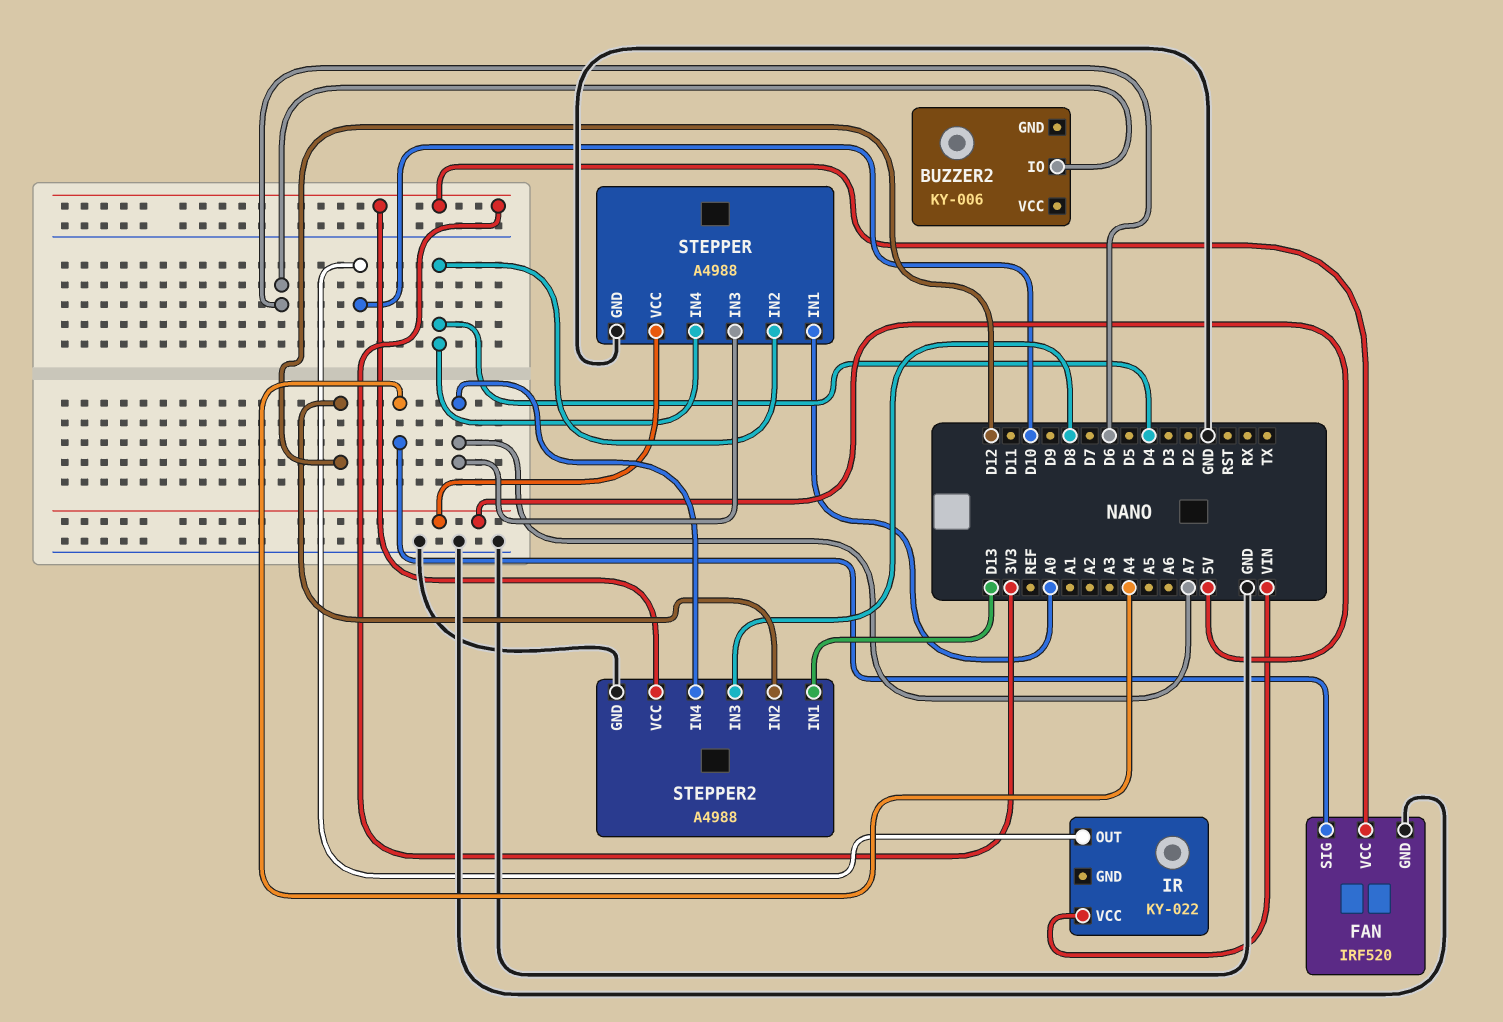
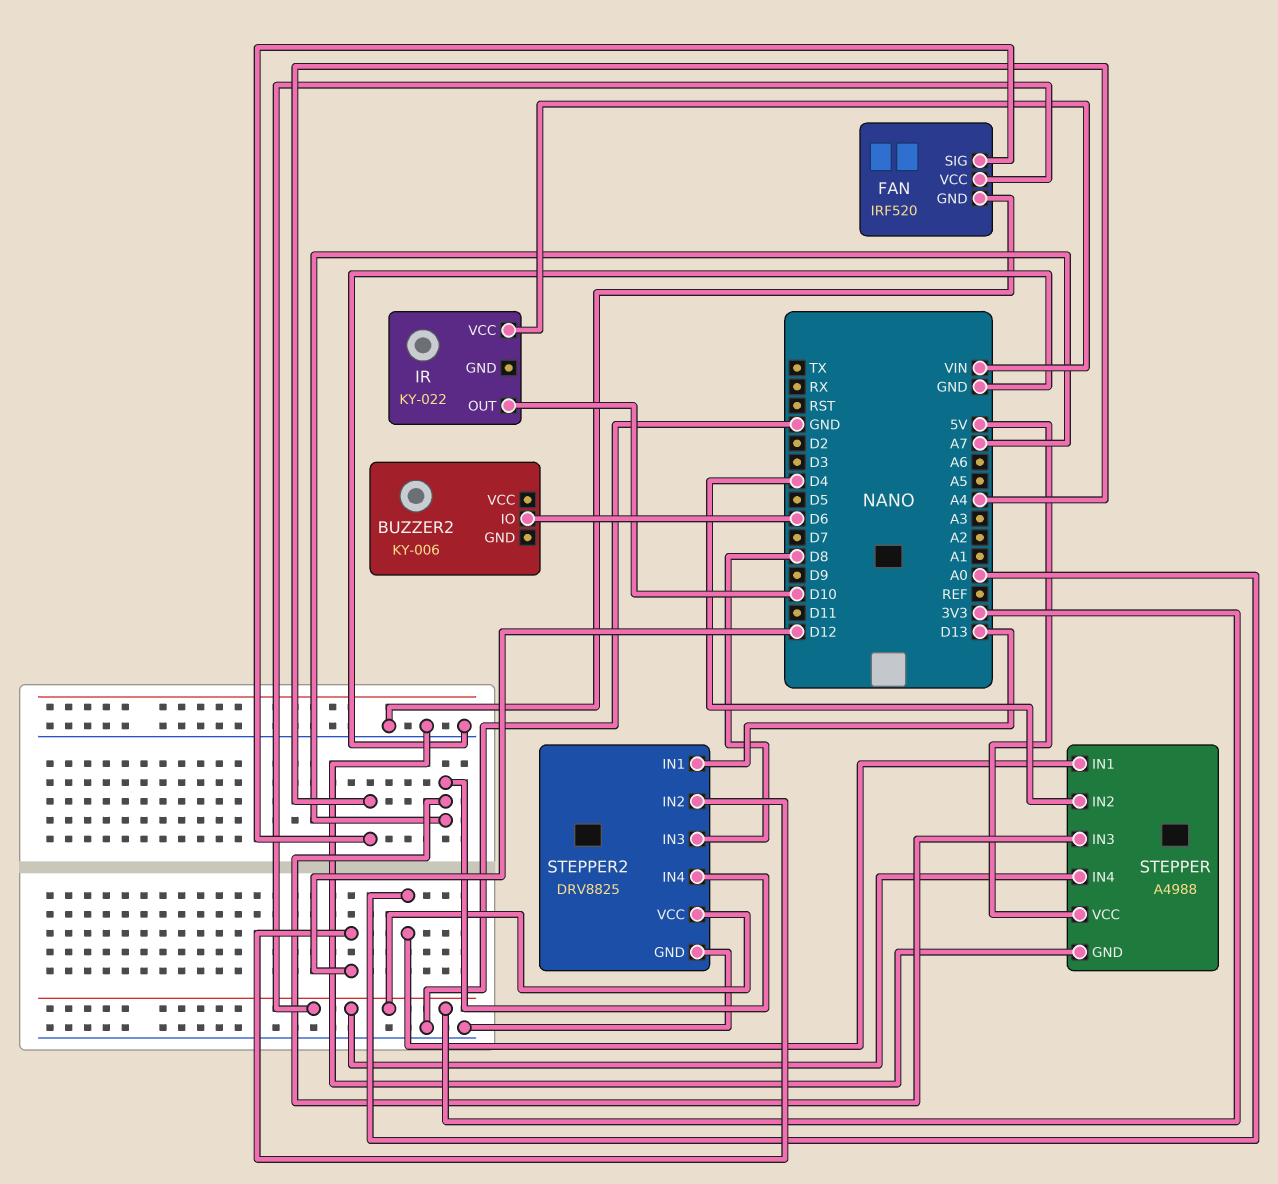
STEPPER pin IN4: D4 -> 3V3
STEPPER2: A4988 -> DRV8825

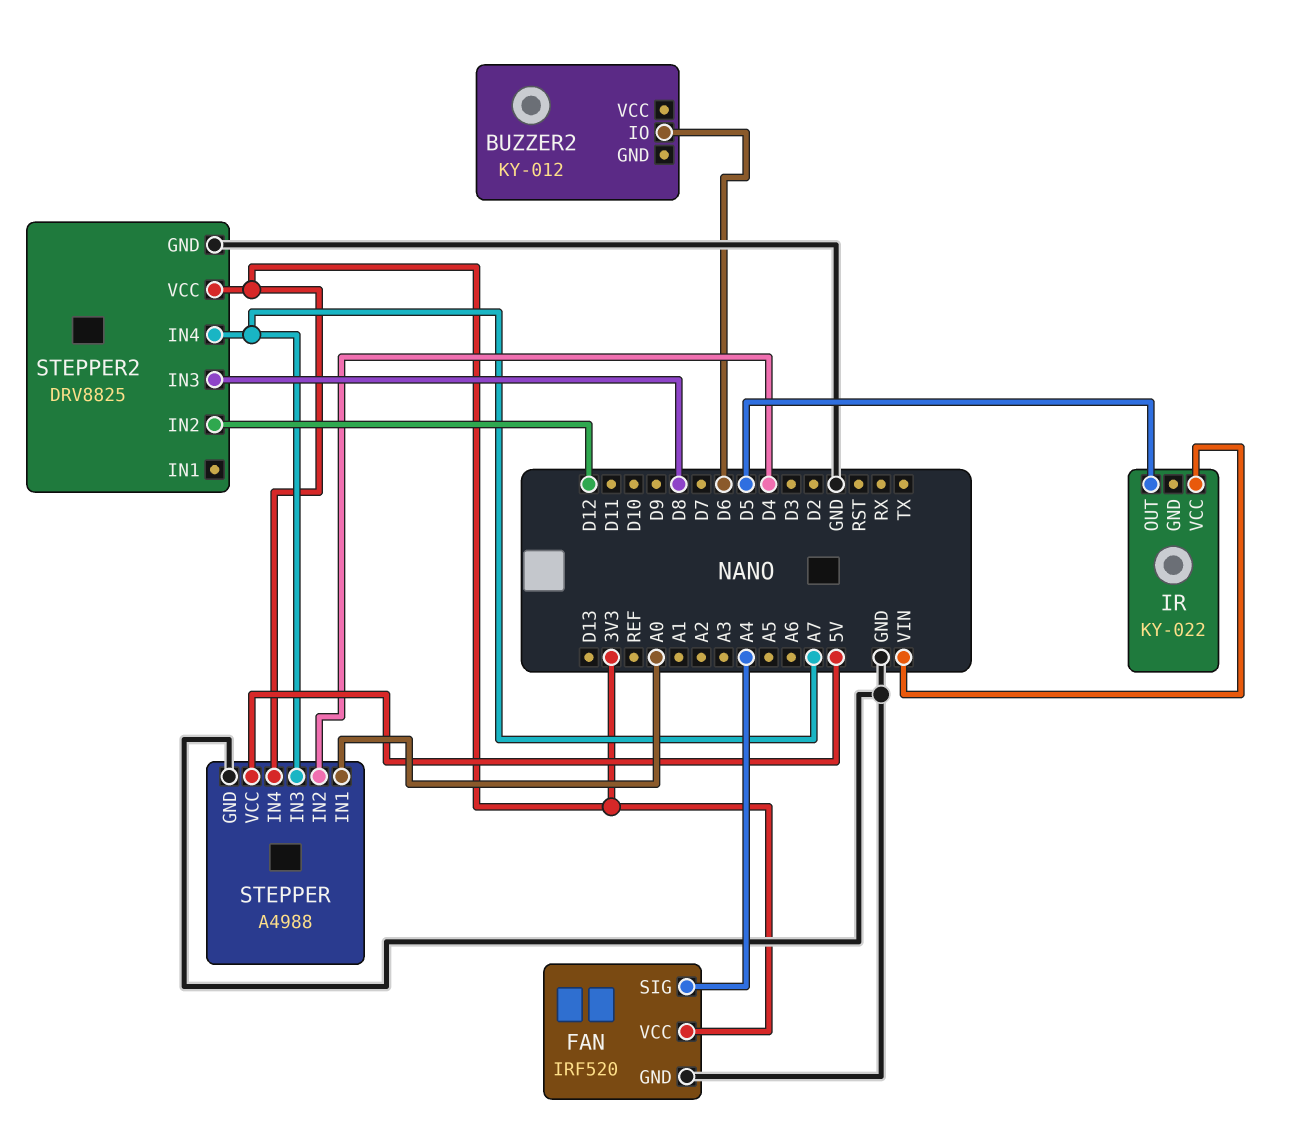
BUZZER2: KY-006 -> KY-012
IR pin OUT: D10 -> D5
STEPPER2 pin IN1: D13 -> none

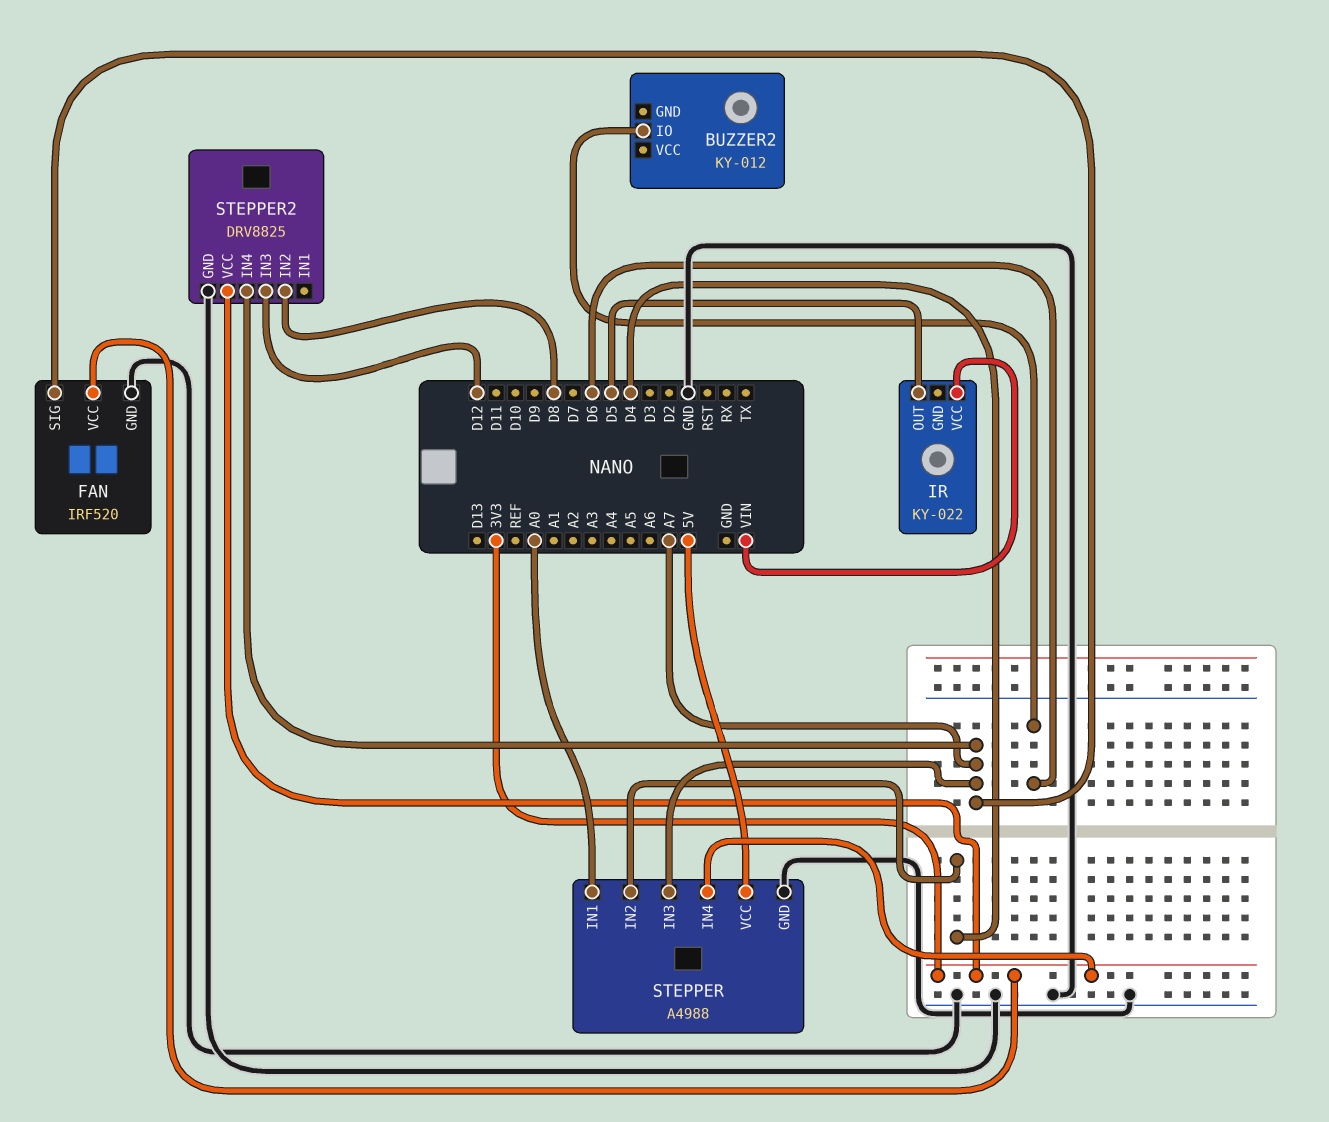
FAN pin SIG: A4 -> A7
STEPPER2 pin IN2: D12 -> D8
STEPPER2 pin IN3: D8 -> D12

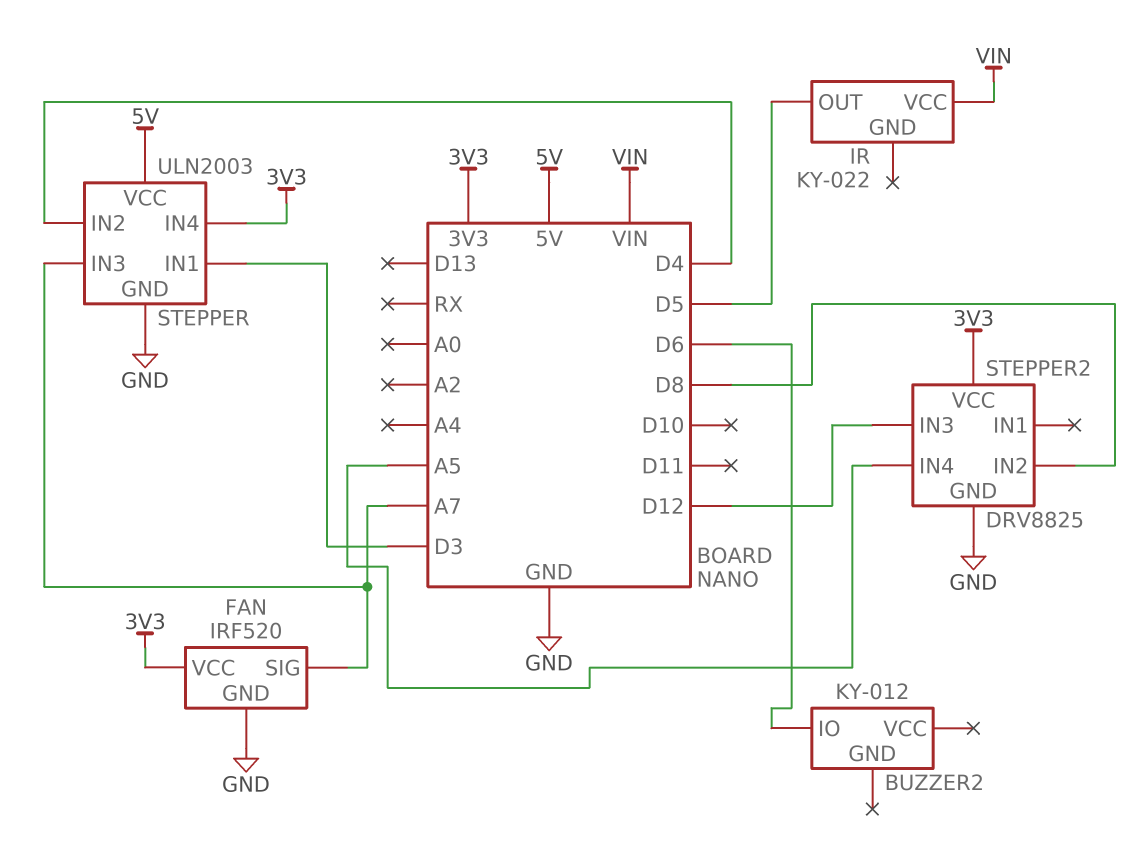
STEPPER: A4988 -> ULN2003
STEPPER pin IN1: A0 -> D3
STEPPER2 pin IN4: A7 -> A5

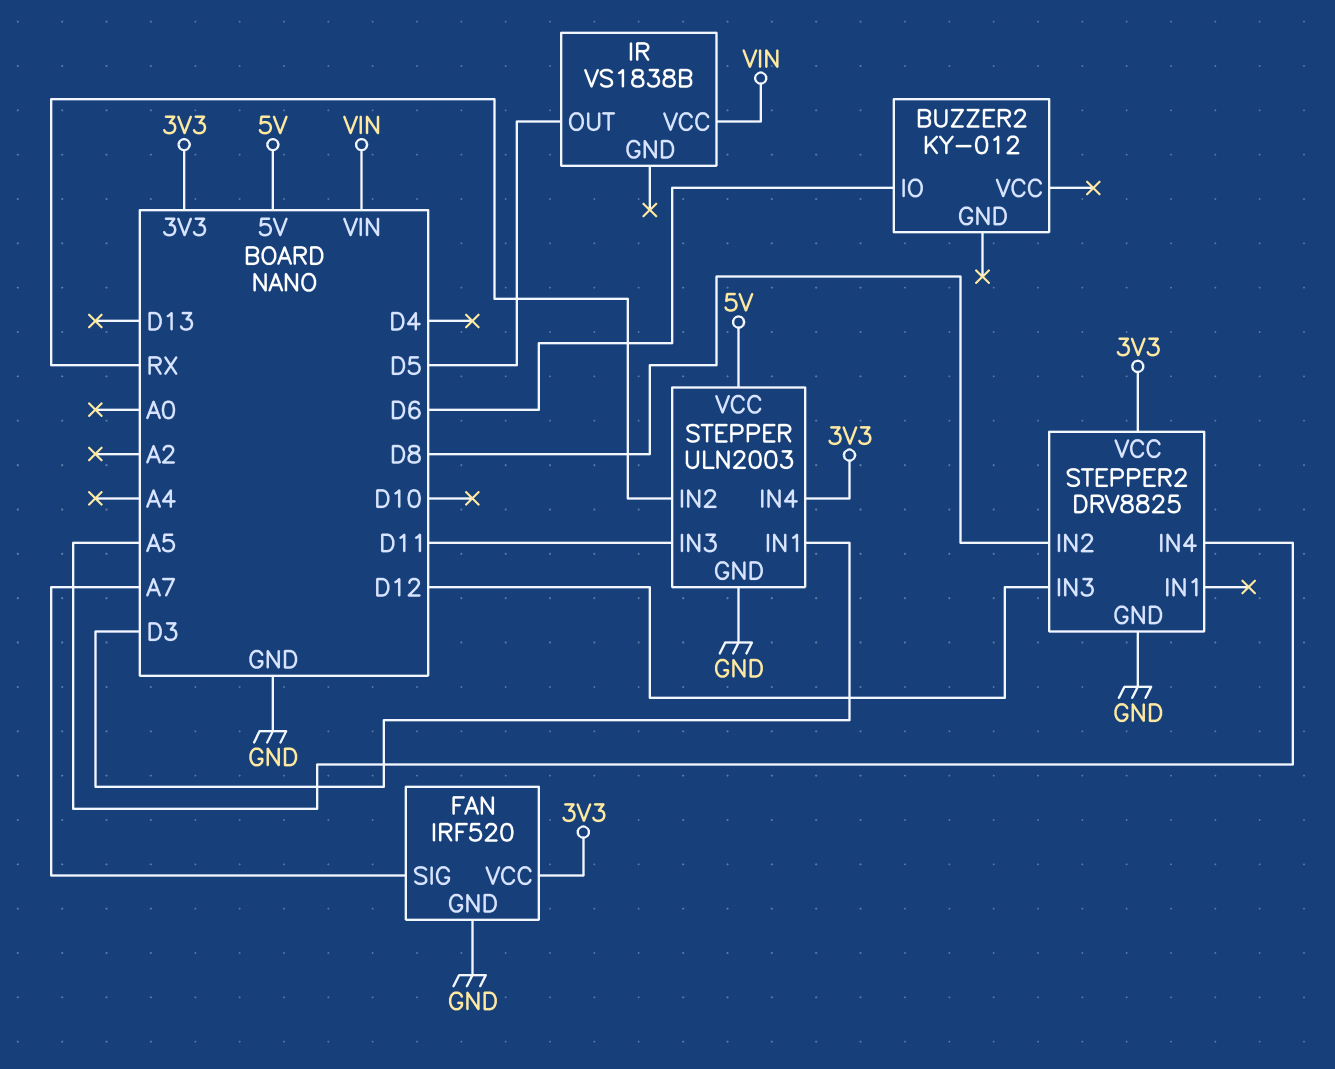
IR: KY-022 -> VS1838B
STEPPER pin IN2: D4 -> RX
STEPPER pin IN3: A7 -> D11

